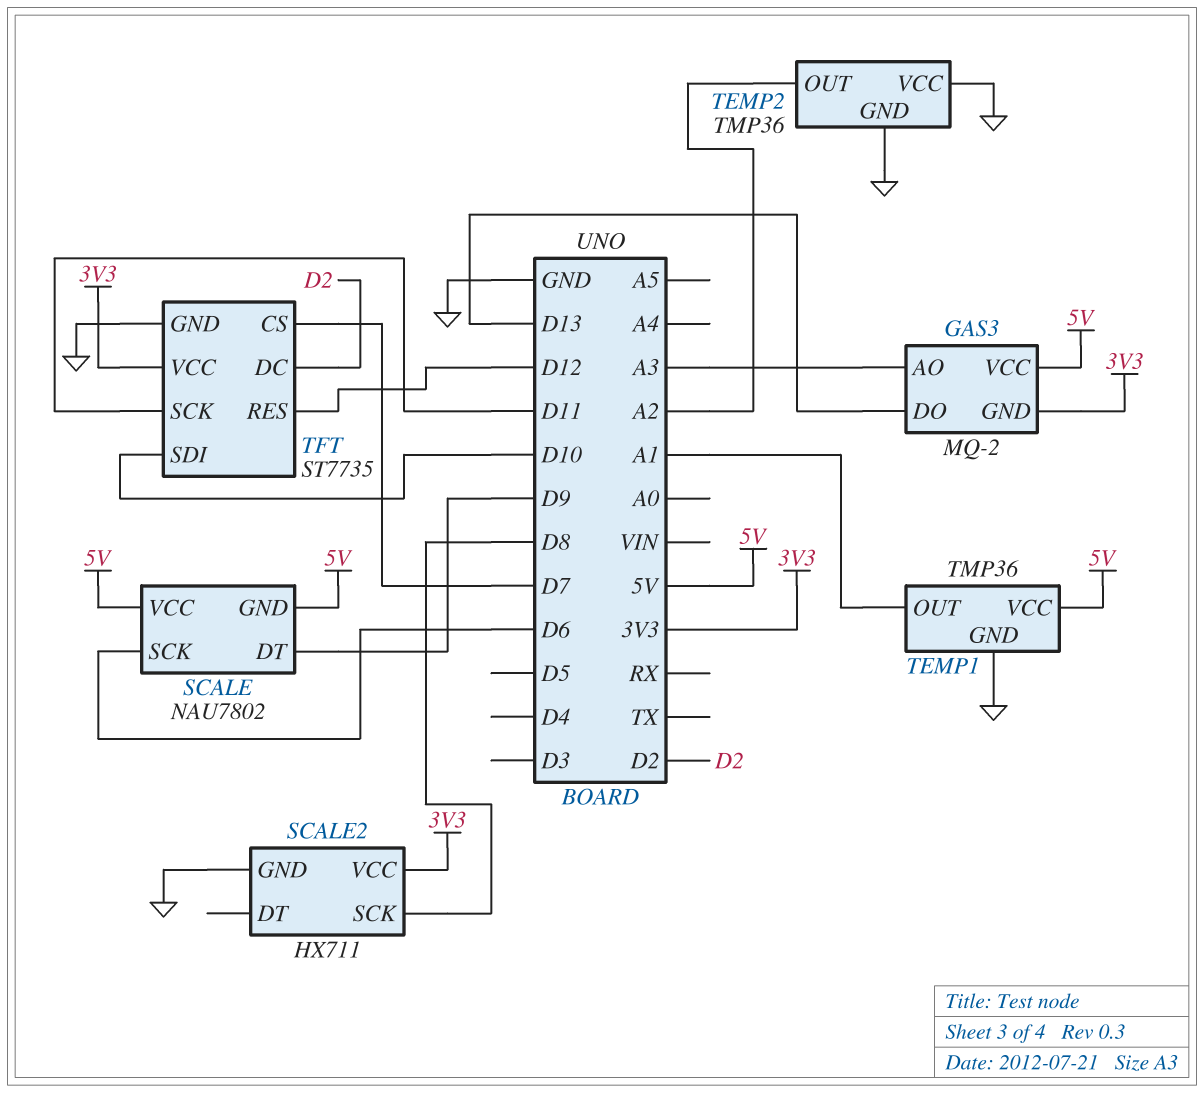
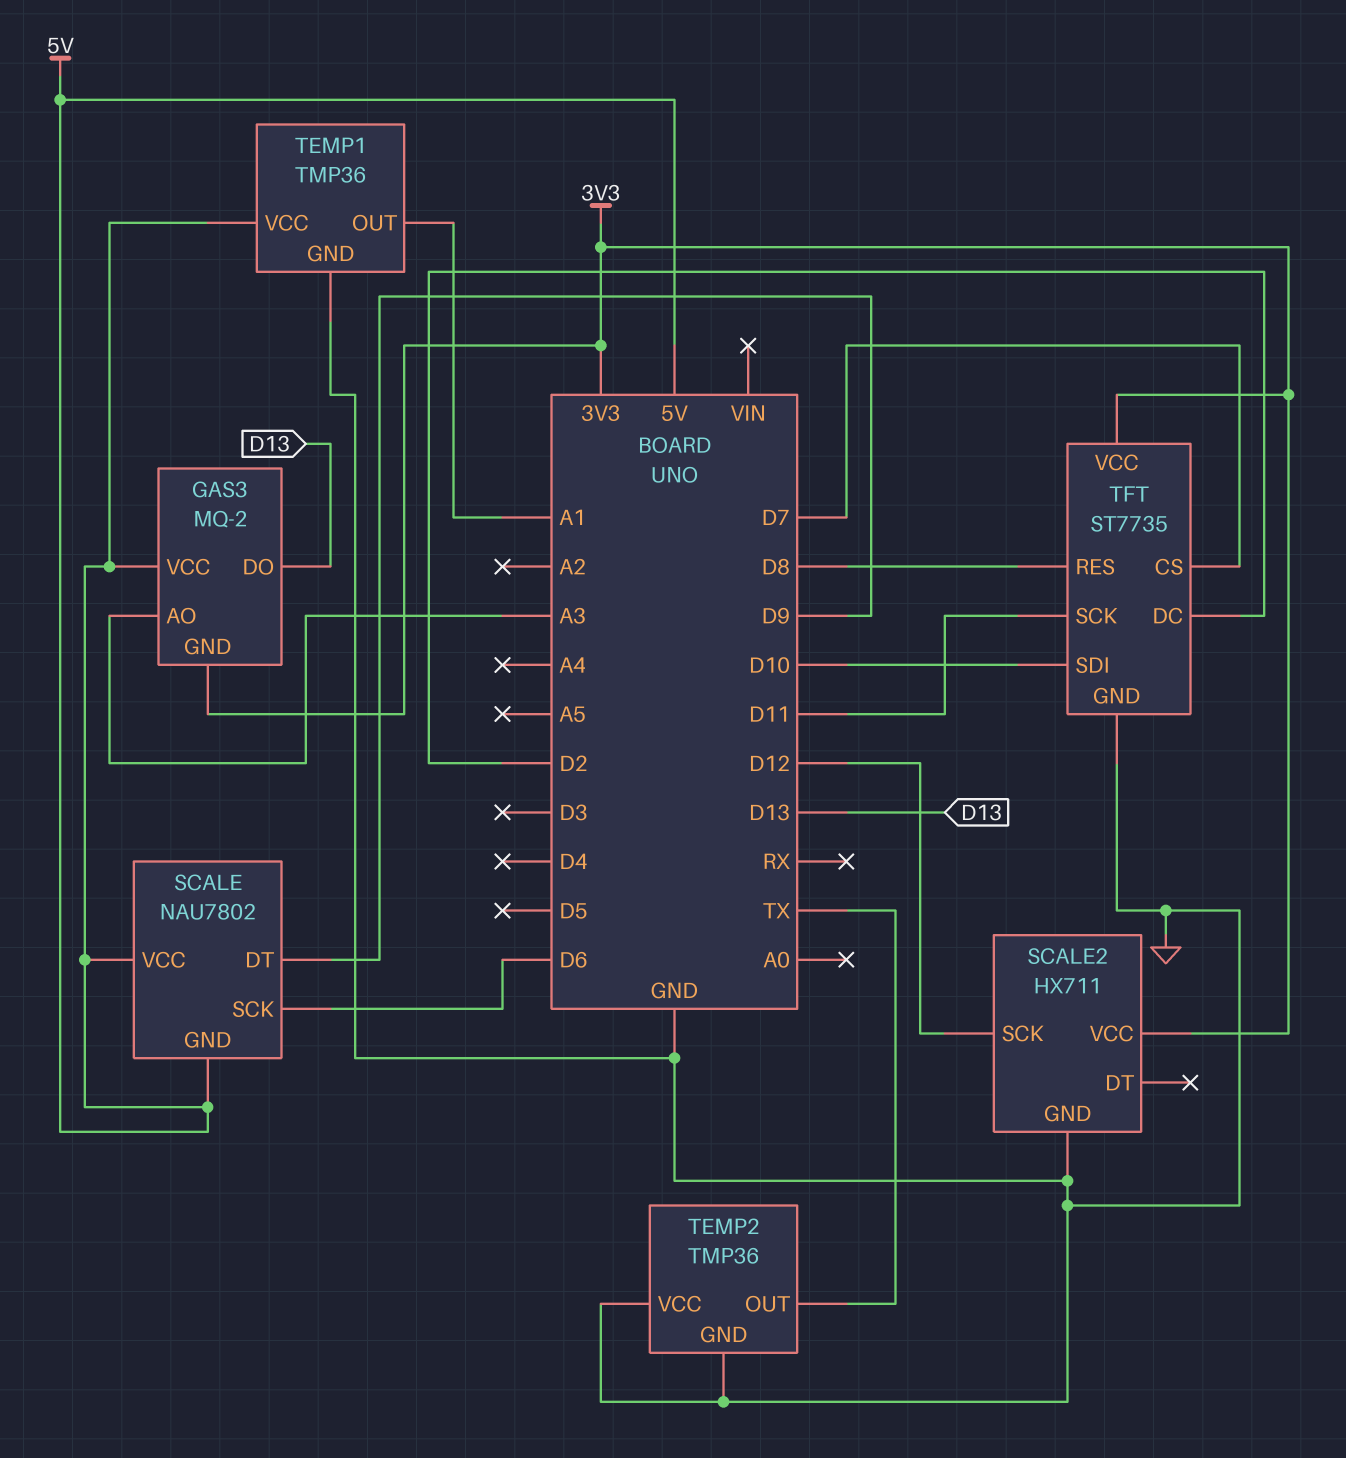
SCALE2 pin SCK: D8 -> D12
TEMP2 pin OUT: A2 -> TX
TFT pin RES: D12 -> D8

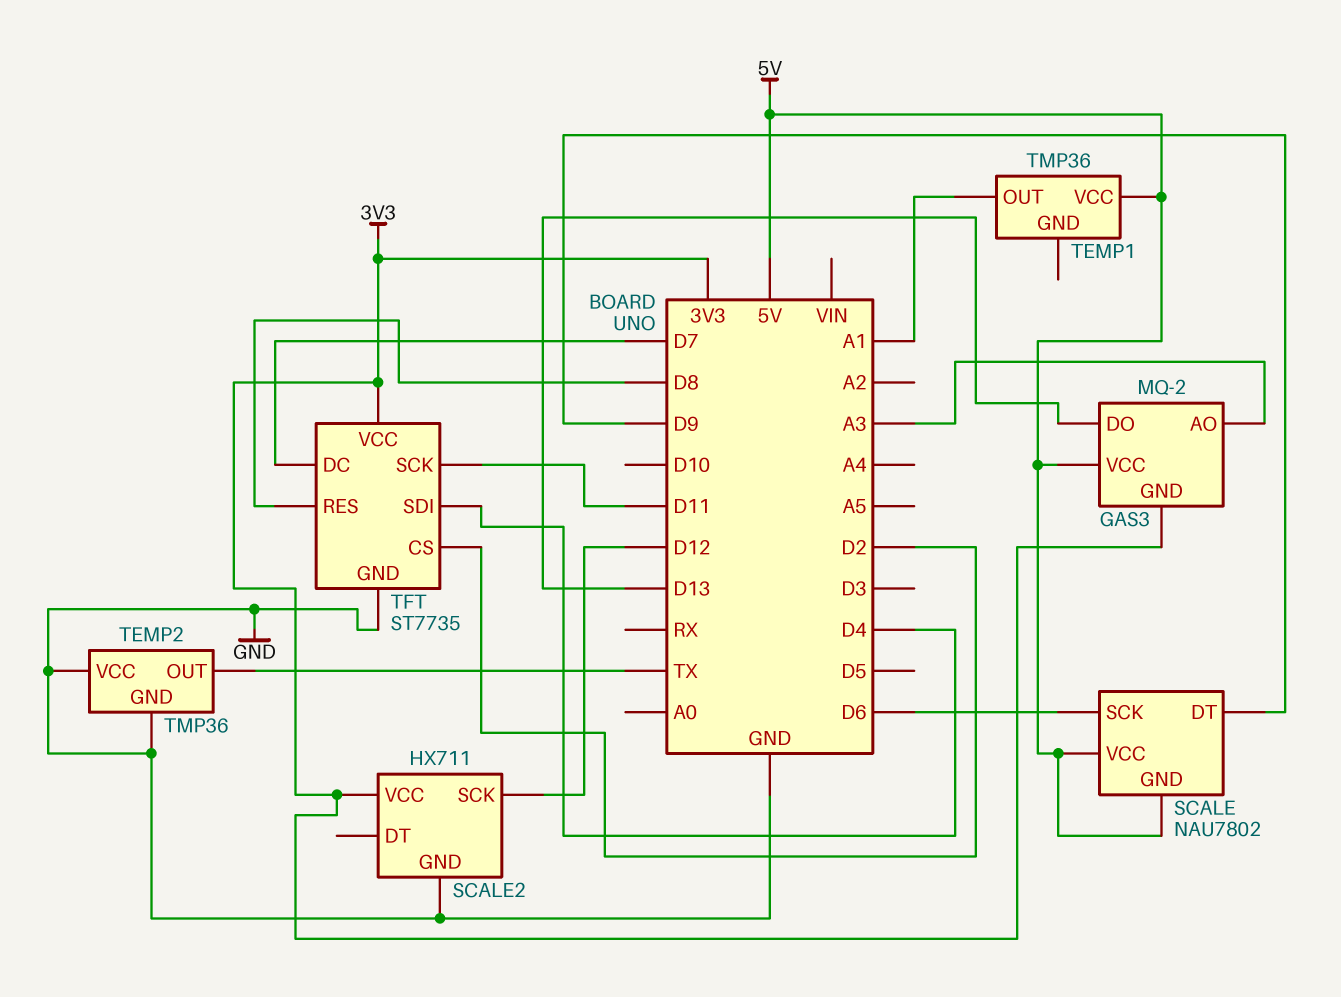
TEMP1 pin GND: GND -> none
TFT pin CS: D7 -> D2
TFT pin DC: D2 -> D7
TFT pin SDI: D10 -> D4

